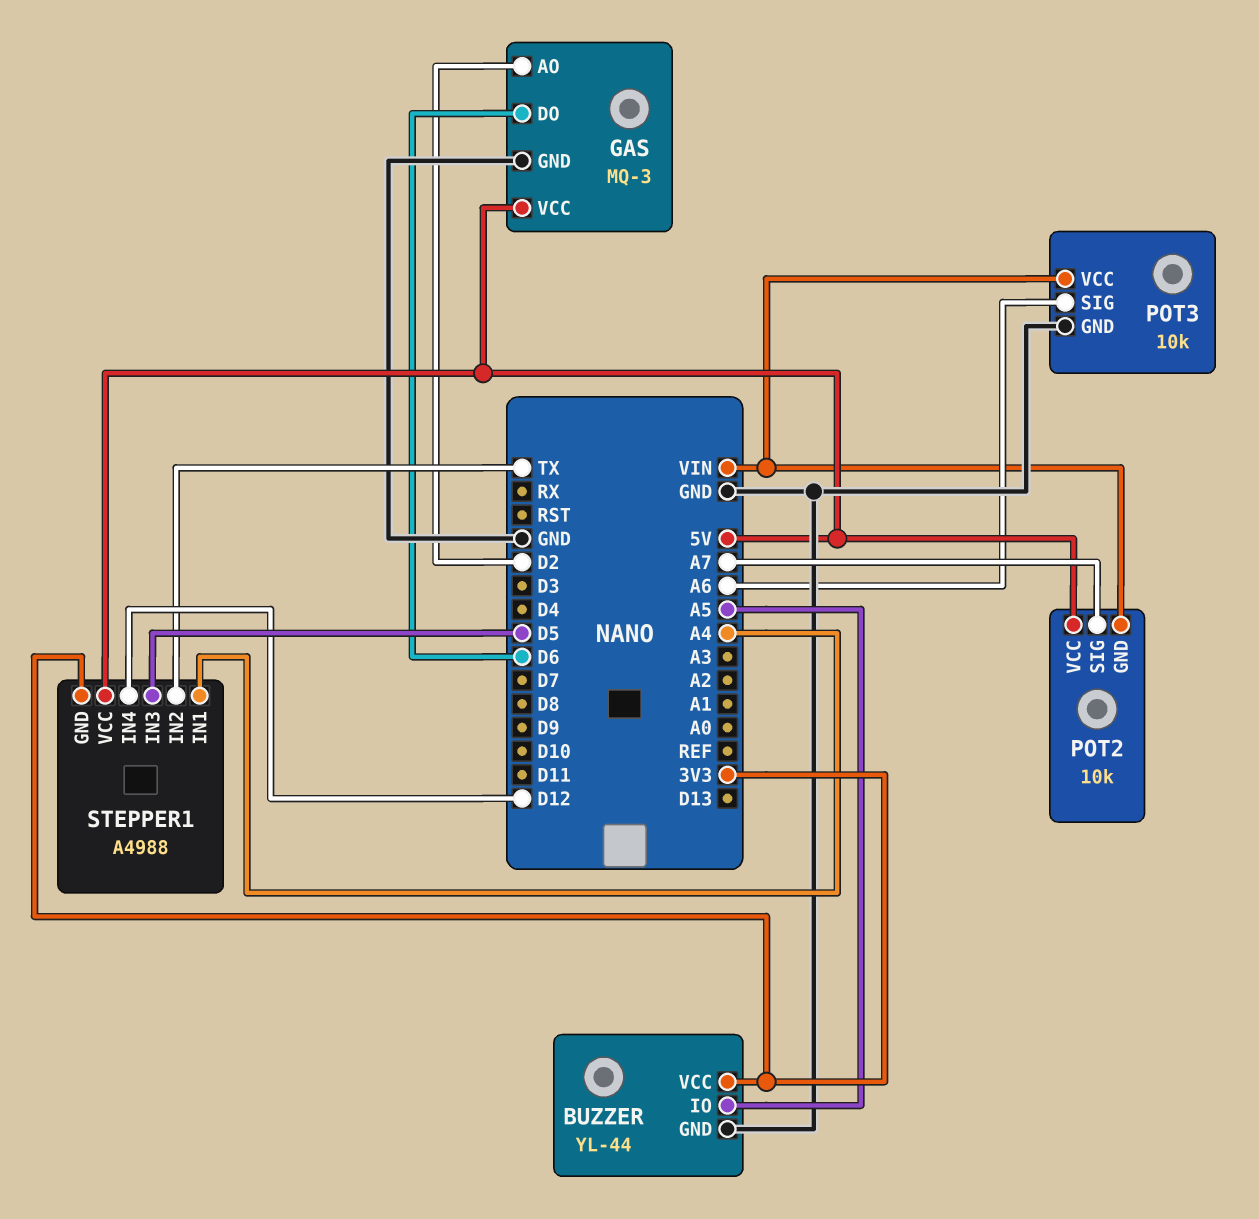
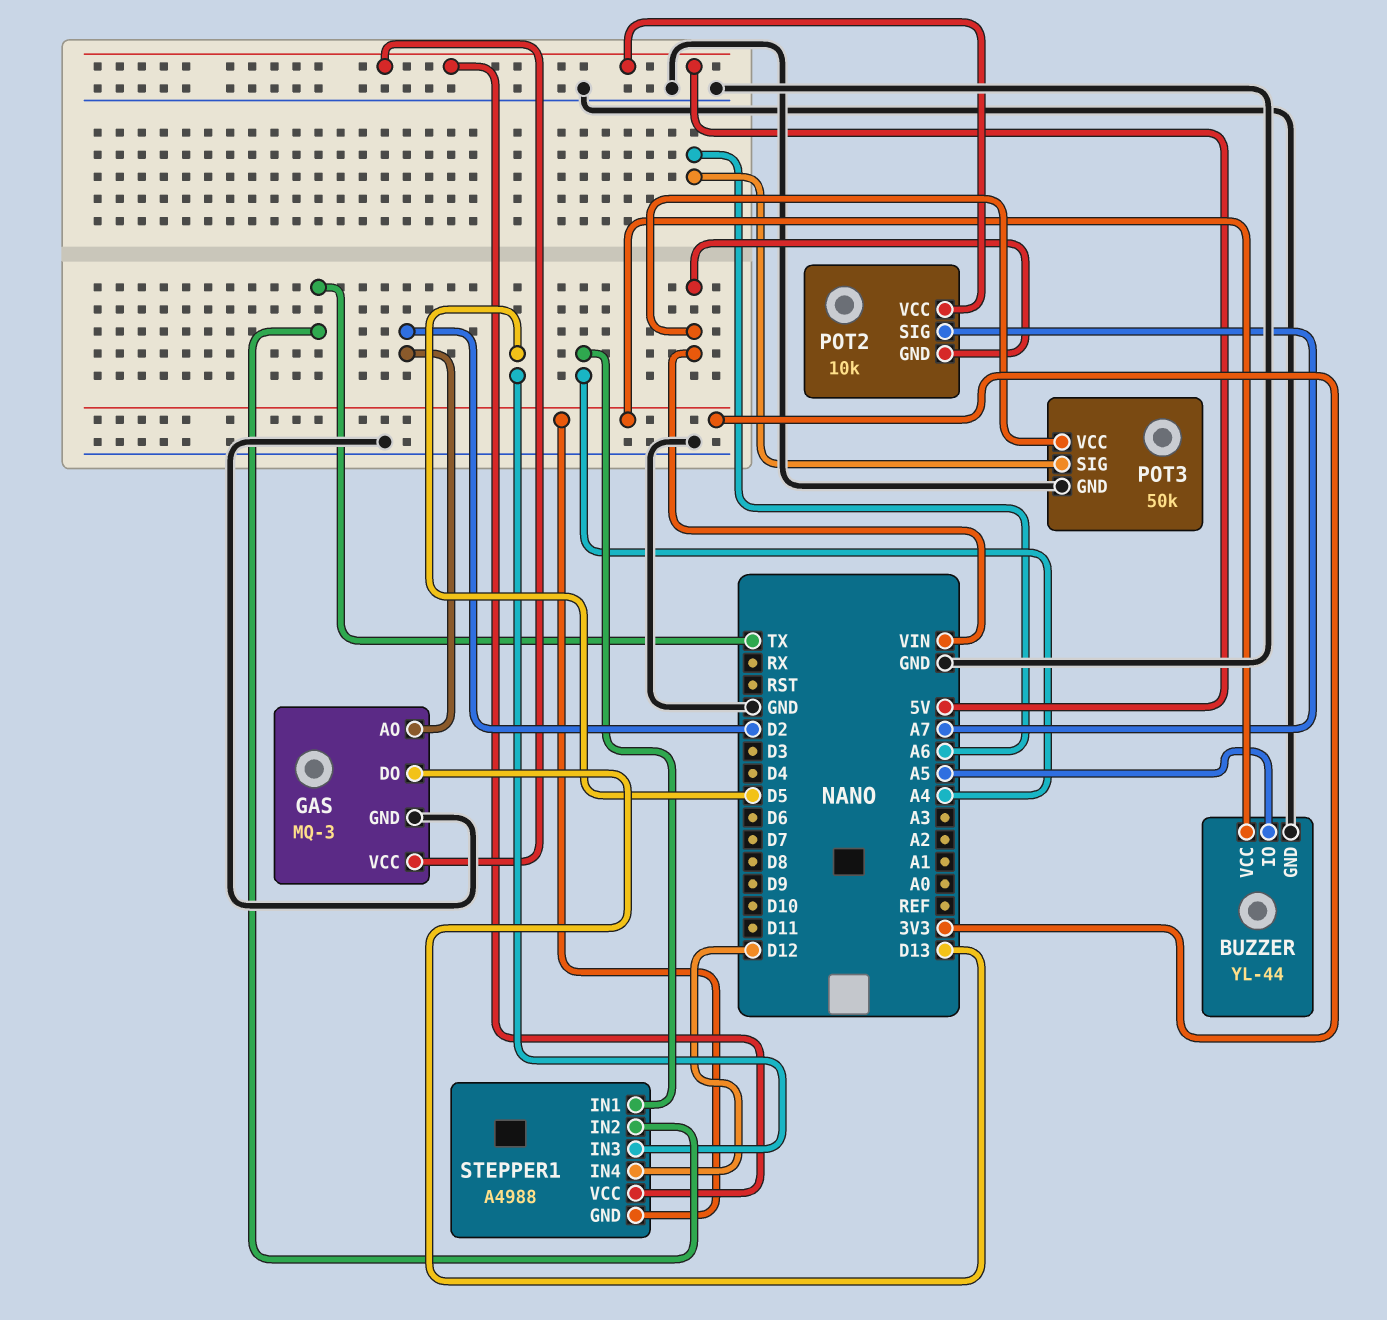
GAS pin DO: D6 -> D13
POT3: 10k -> 50k

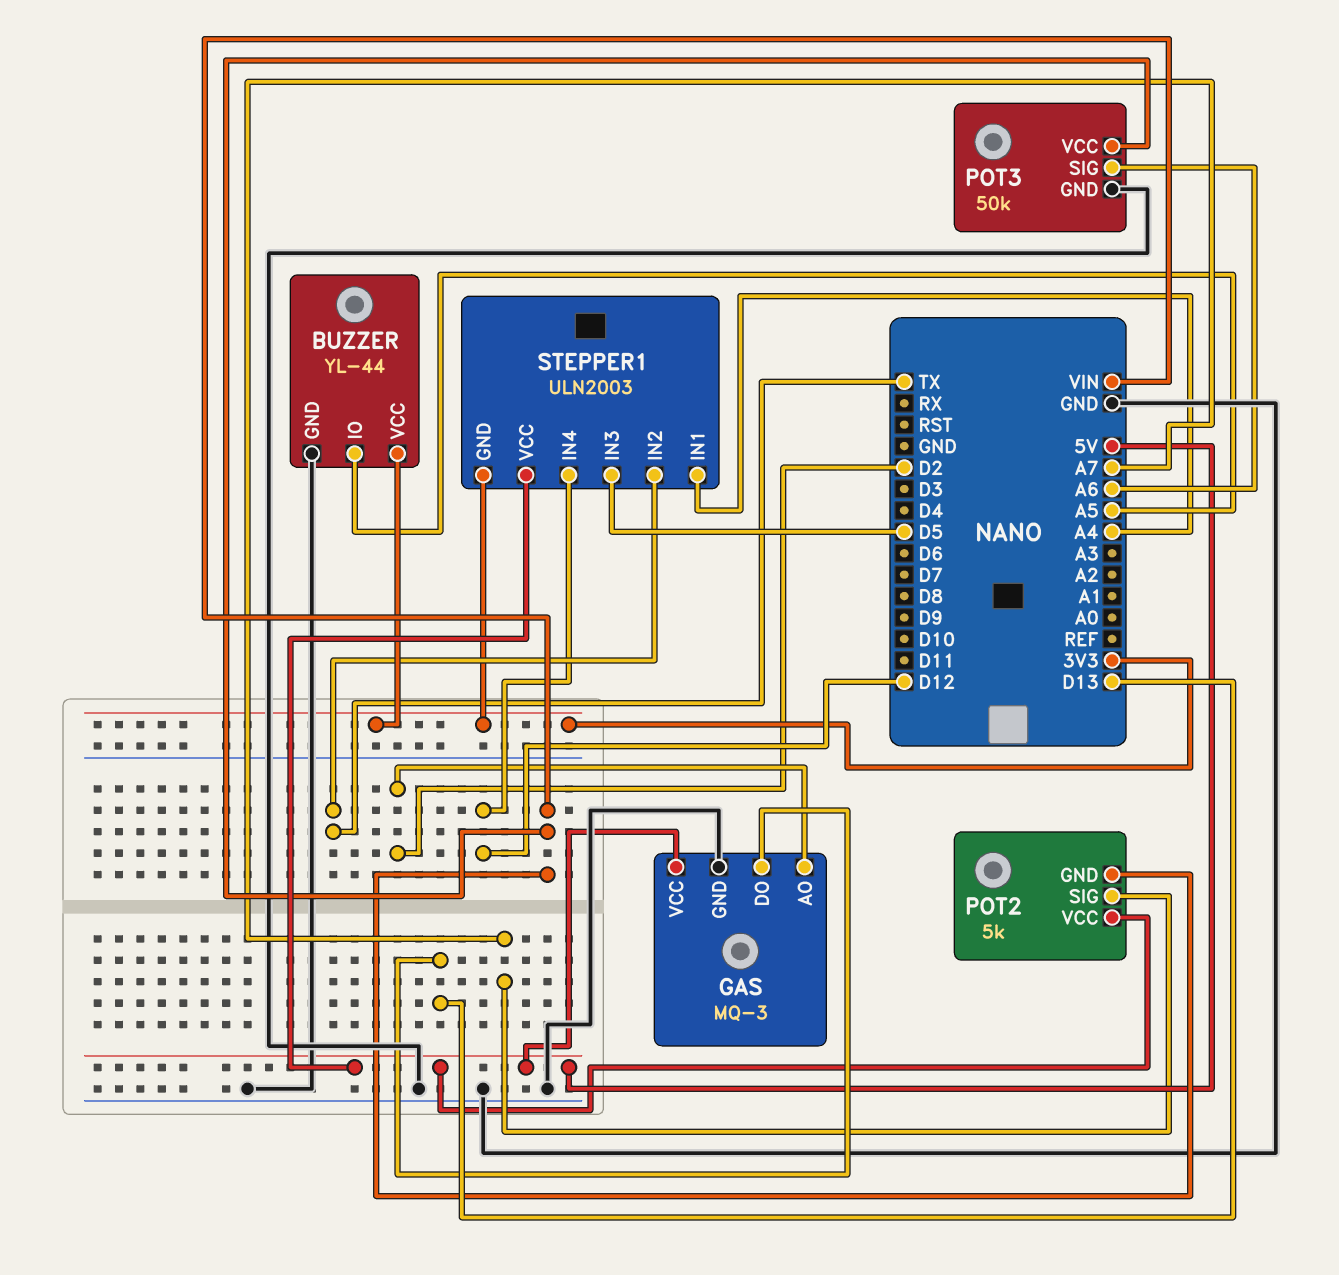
POT2: 10k -> 5k
STEPPER1: A4988 -> ULN2003

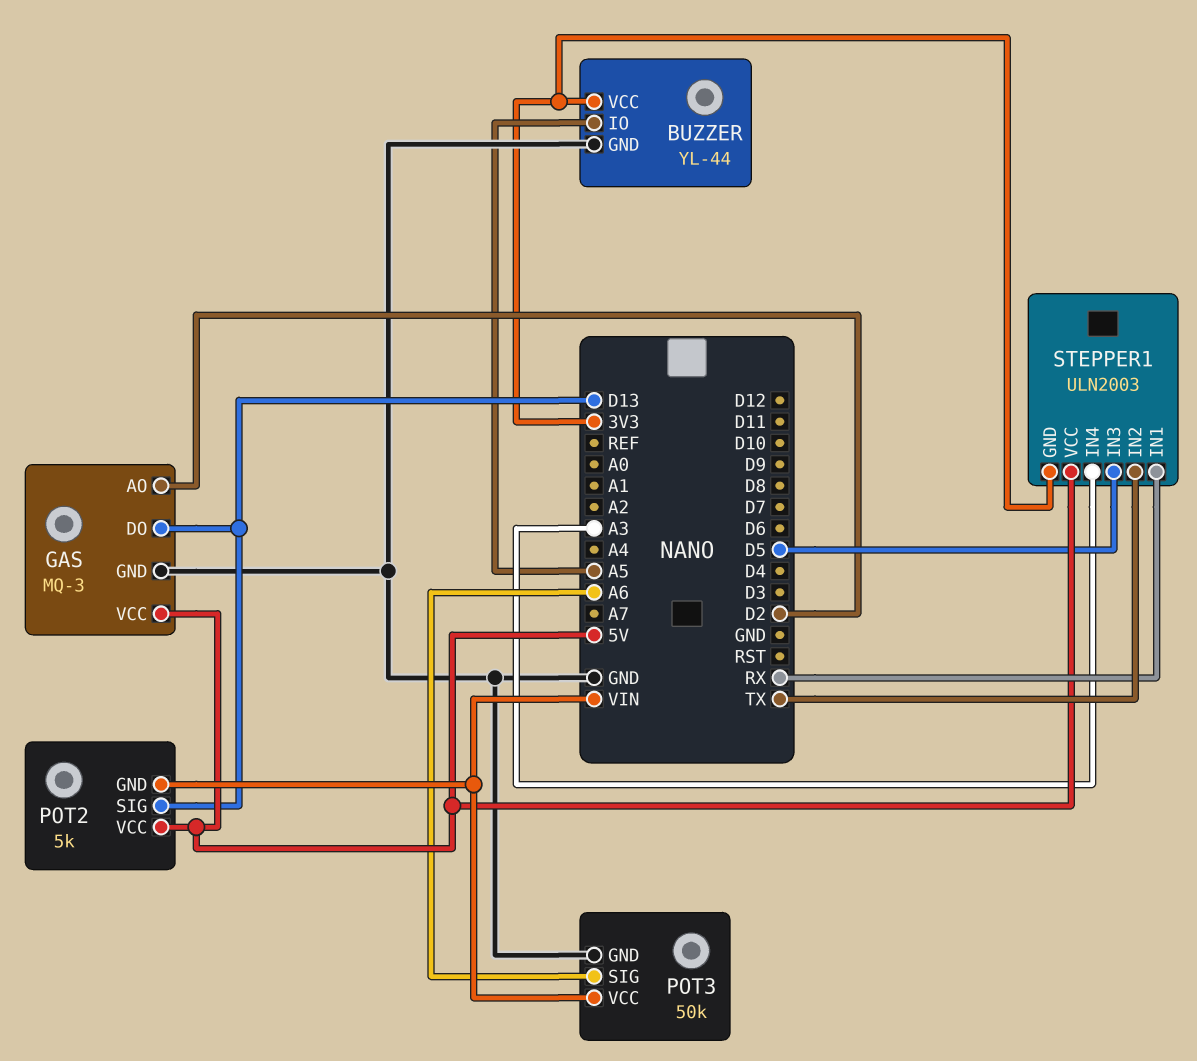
POT2 pin SIG: A7 -> D13
STEPPER1 pin IN1: A4 -> RX
STEPPER1 pin IN4: D12 -> A3

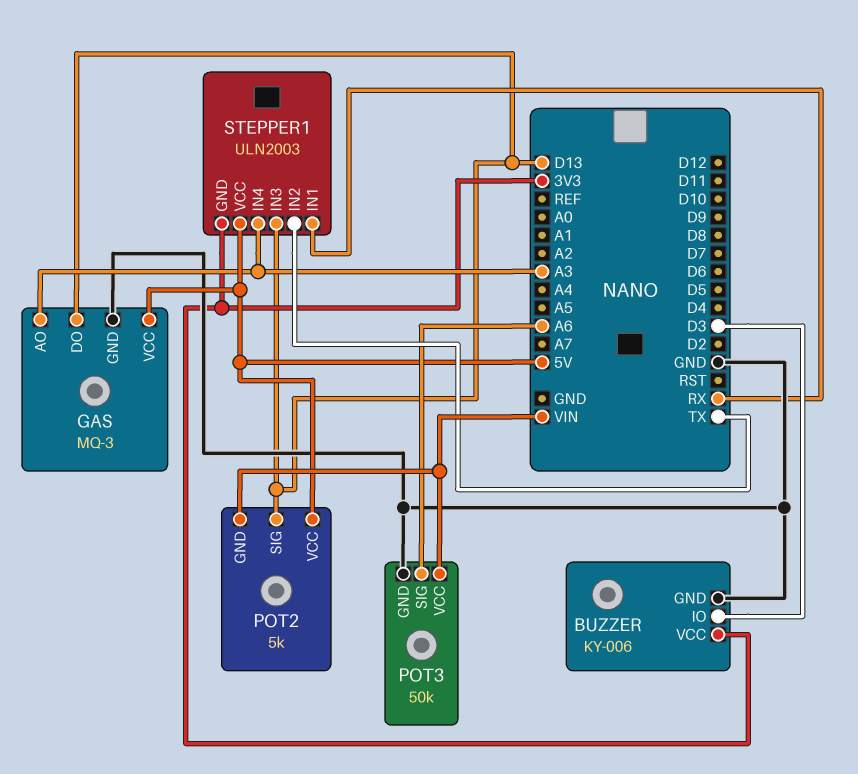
BUZZER: YL-44 -> KY-006
BUZZER pin IO: A5 -> D3
GAS pin AO: D2 -> A3
STEPPER1 pin IN3: D5 -> D13

